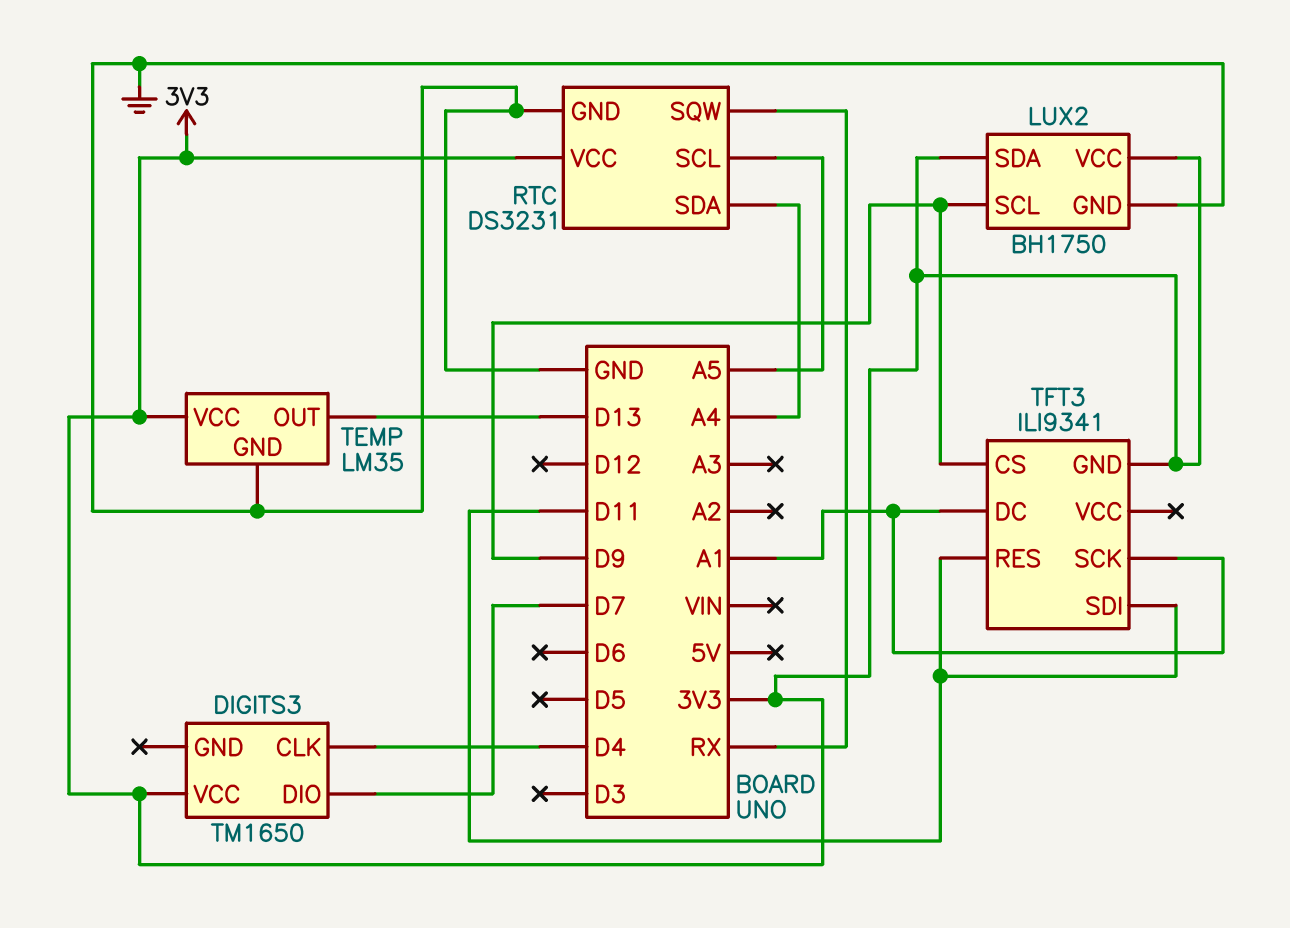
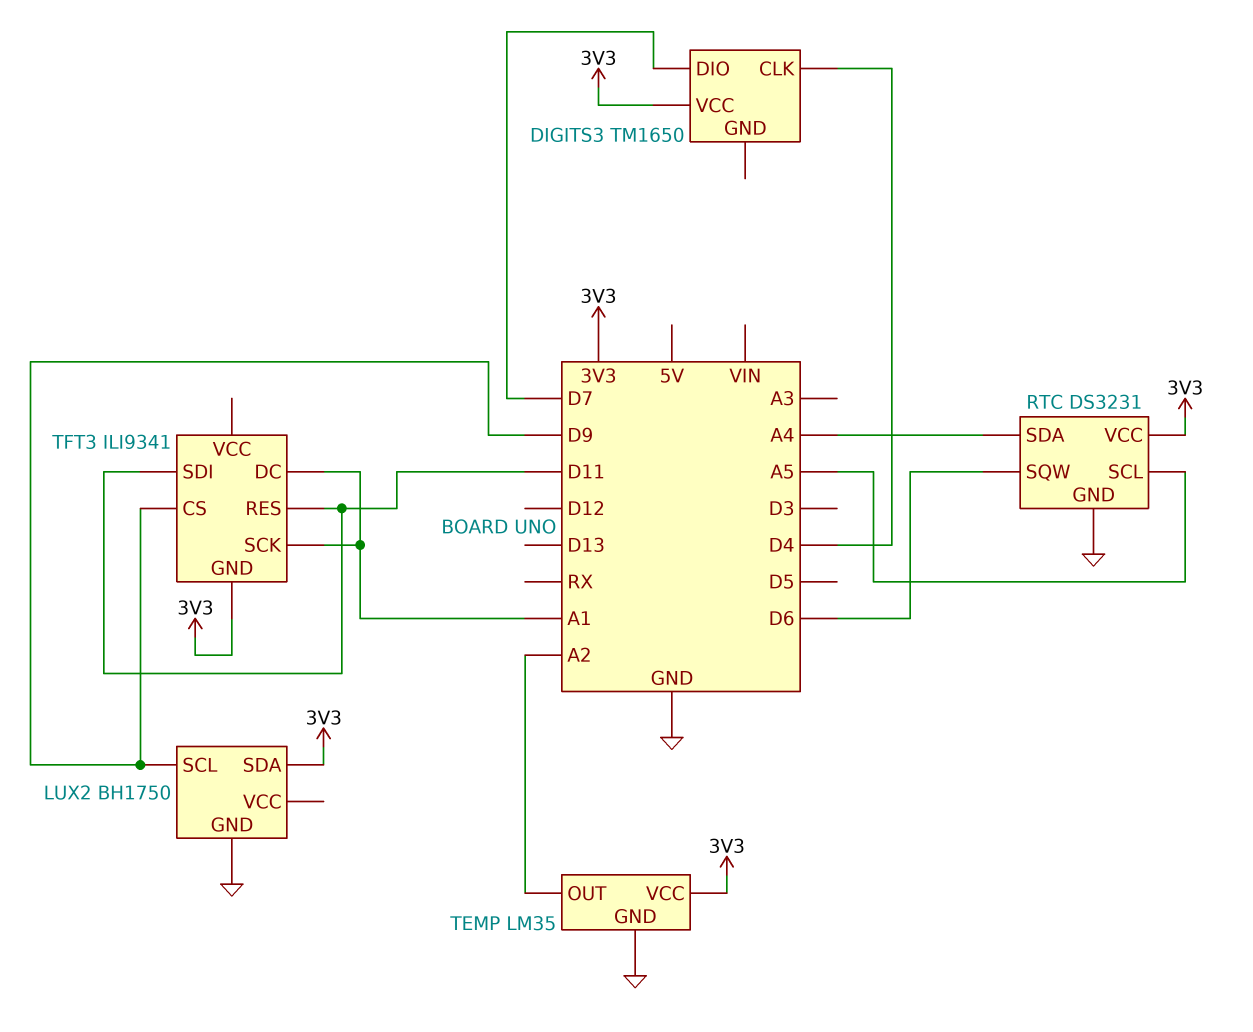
LUX2 pin VCC: 3V3 -> none
RTC pin SQW: RX -> D6
TEMP pin OUT: D13 -> A2

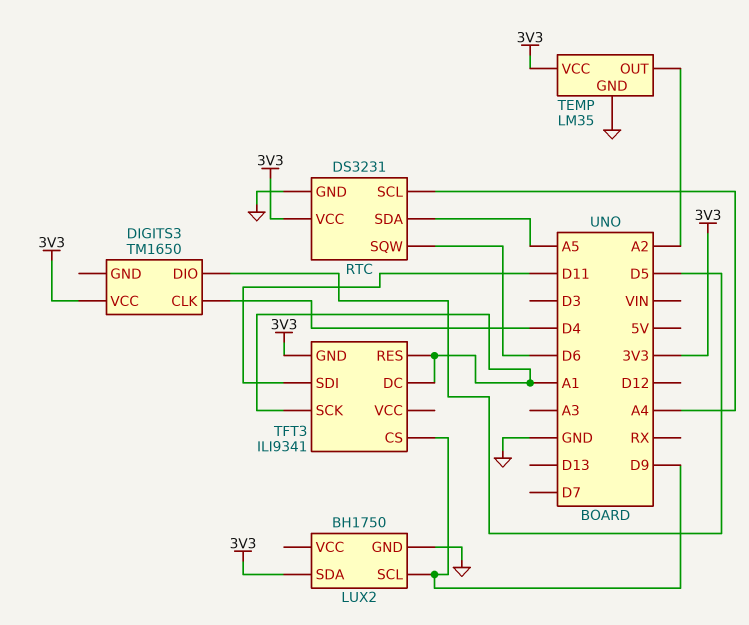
DIGITS3 pin DIO: D7 -> D5
RTC pin SCL: A5 -> A4
RTC pin SDA: A4 -> A5
TFT3 pin RES: D11 -> A1

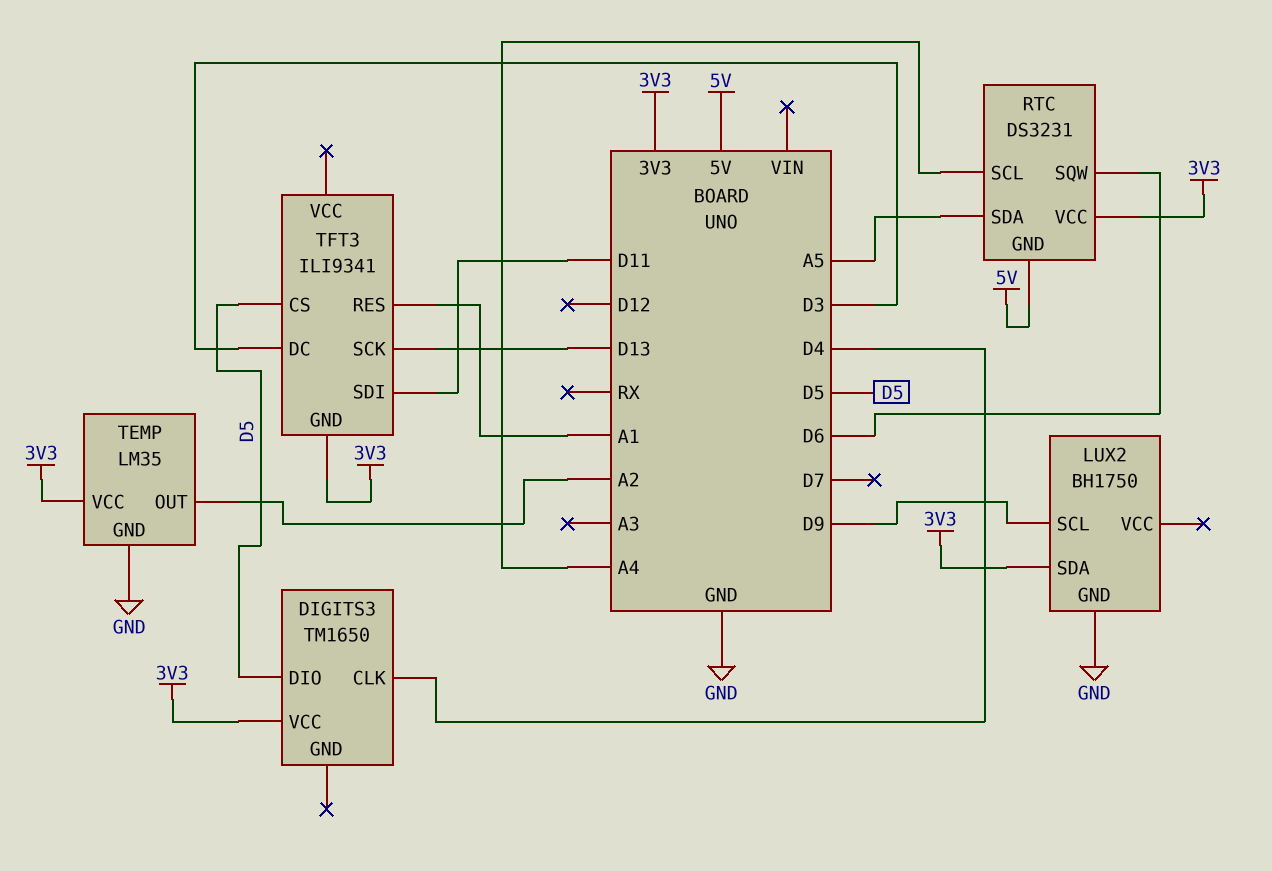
RTC pin GND: GND -> 5V
TFT3 pin CS: D9 -> D5
TFT3 pin DC: A1 -> D3
TFT3 pin SCK: A1 -> D13

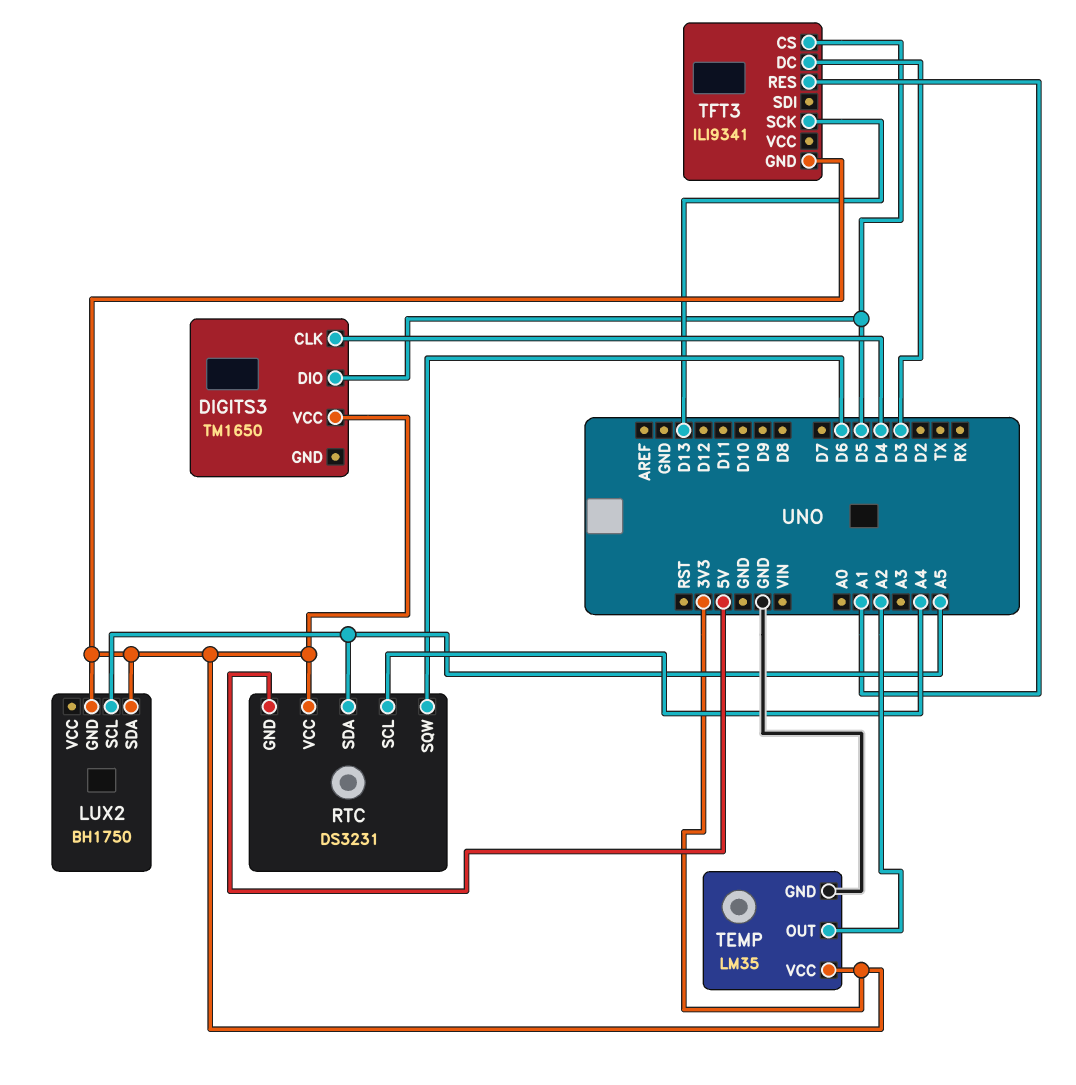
LUX2 pin GND: GND -> 3V3
LUX2 pin SCL: D9 -> A5
TFT3 pin SDI: D11 -> none

